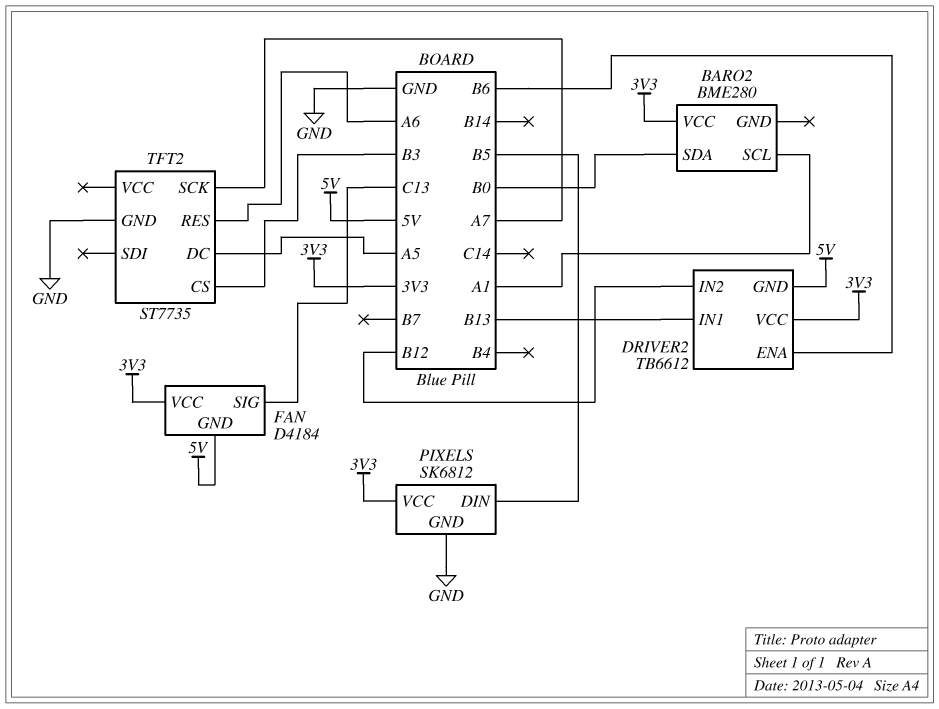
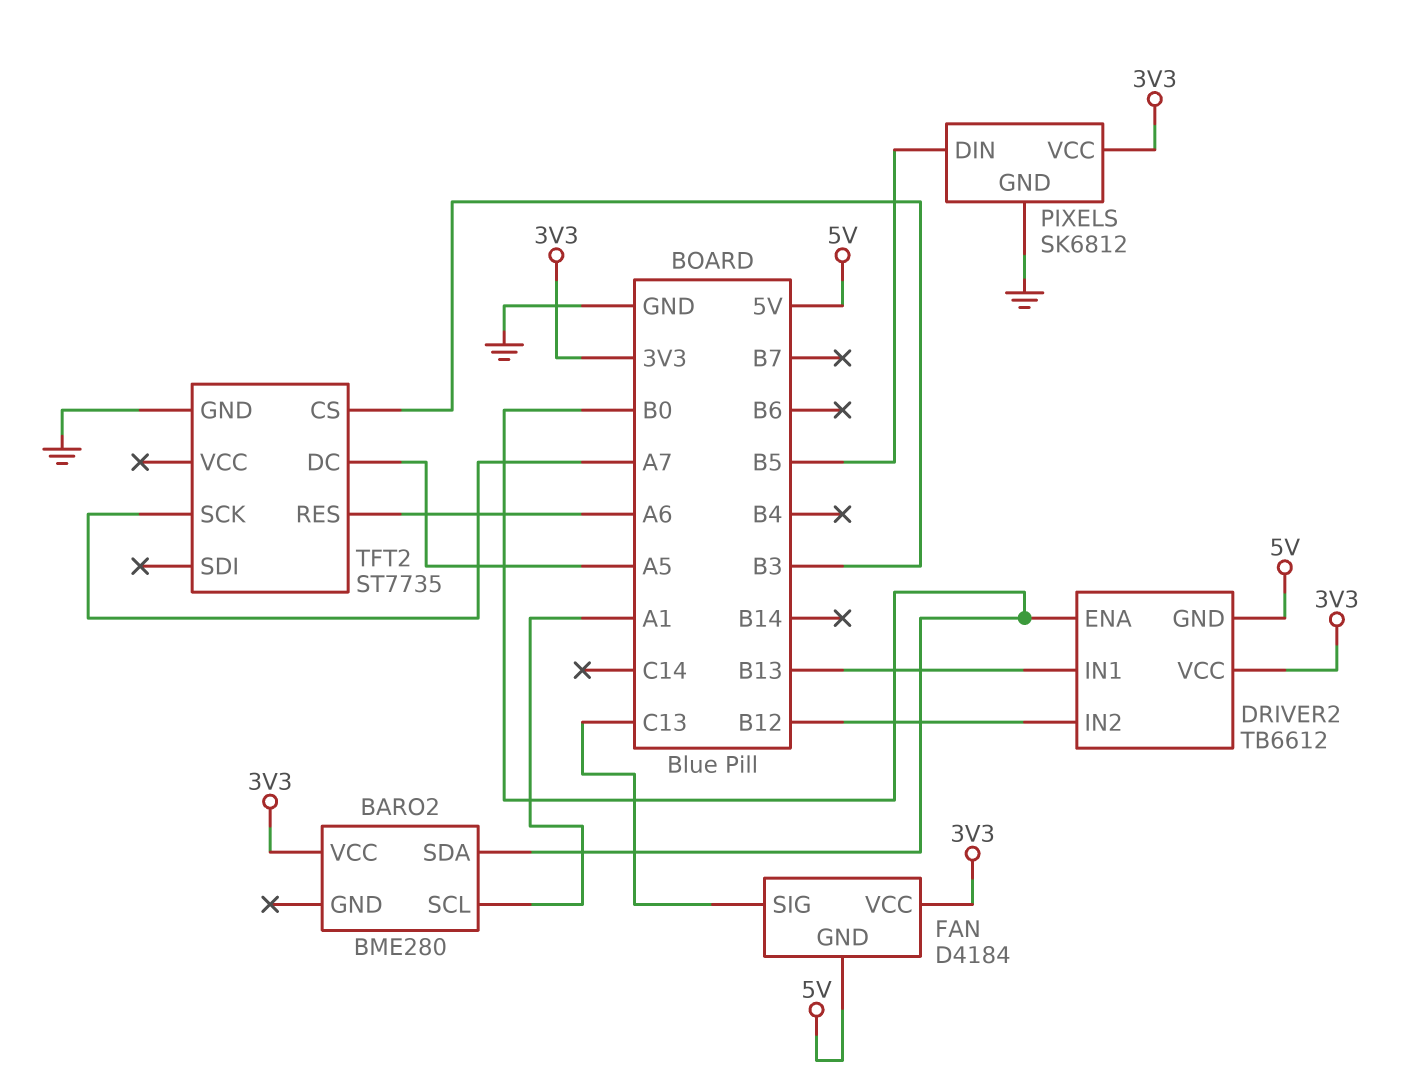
DRIVER2 pin ENA: B6 -> B0

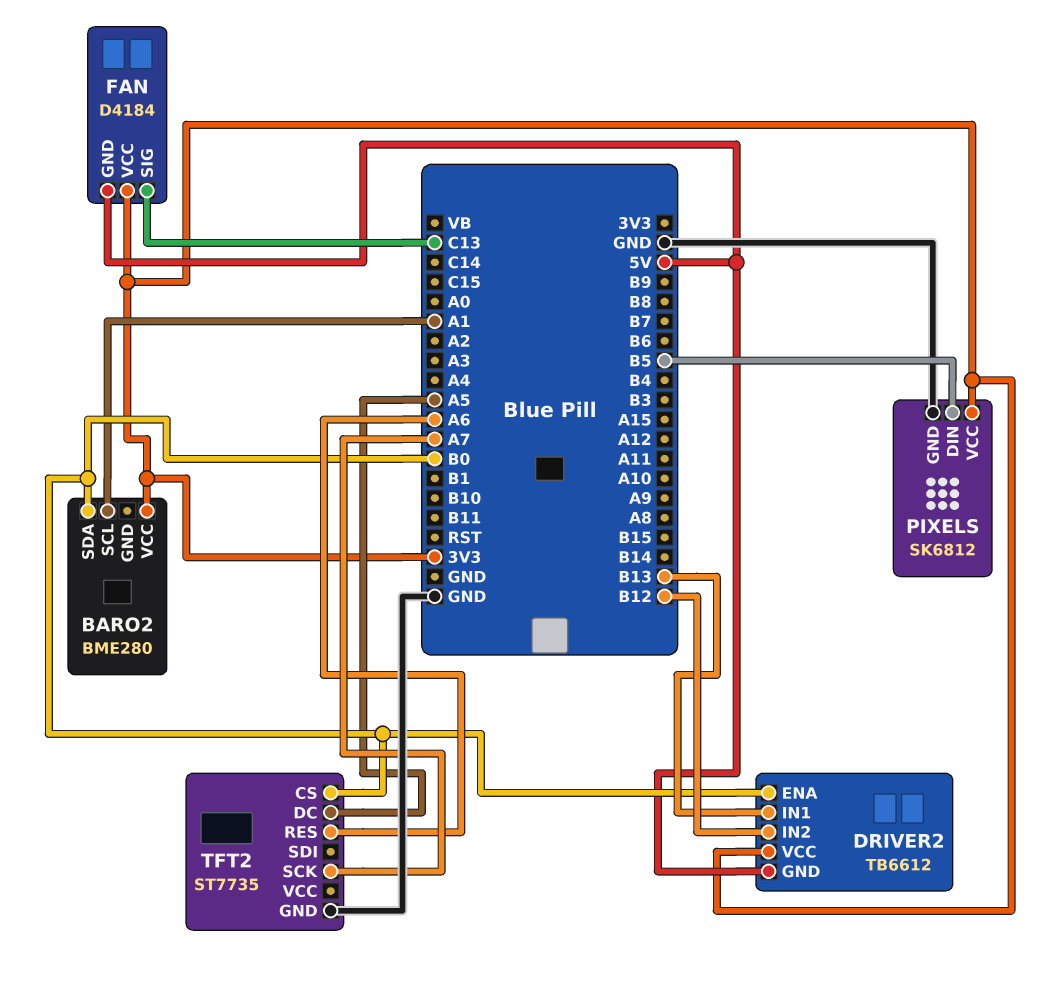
TFT2 pin CS: B3 -> B0

